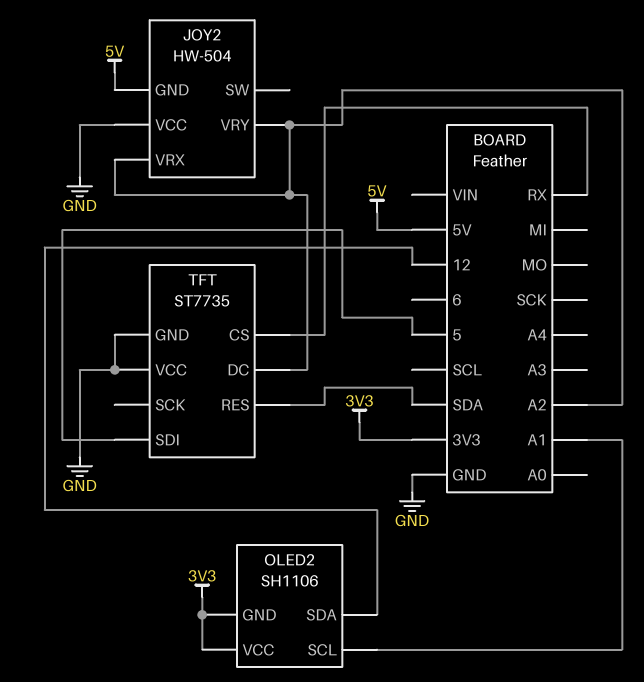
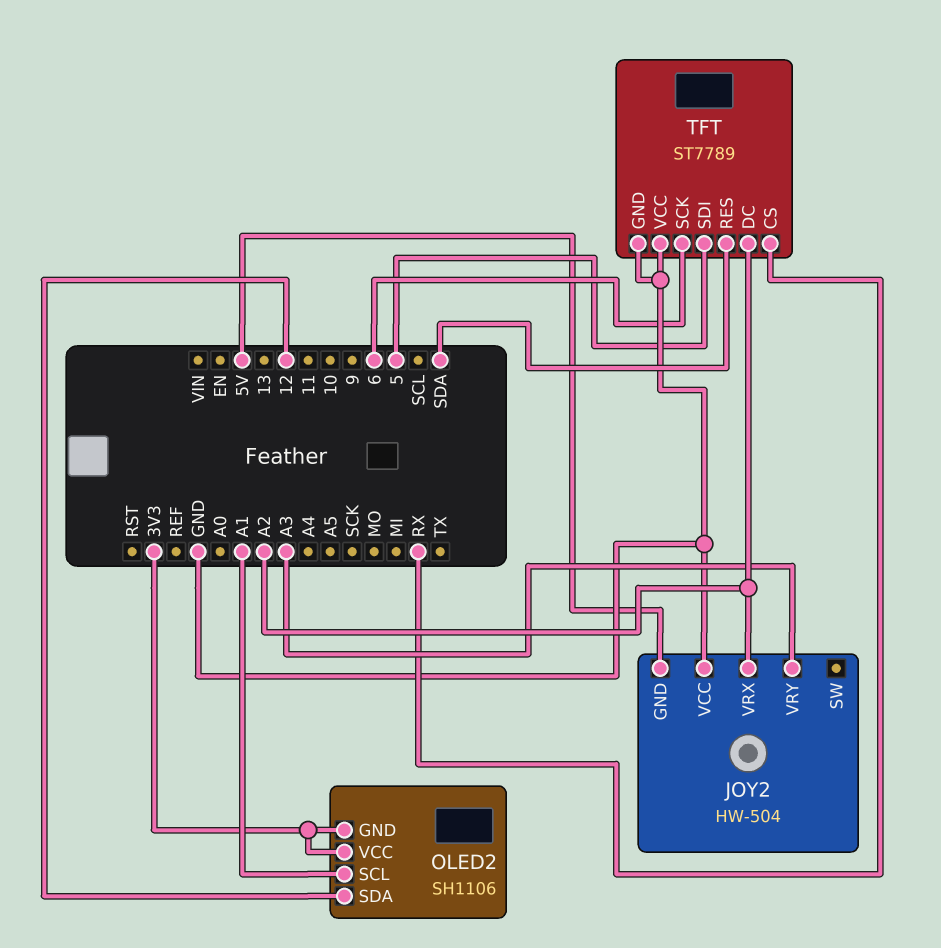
JOY2 pin VRY: A2 -> A3
TFT: ST7735 -> ST7789
TFT pin SCK: none -> 6

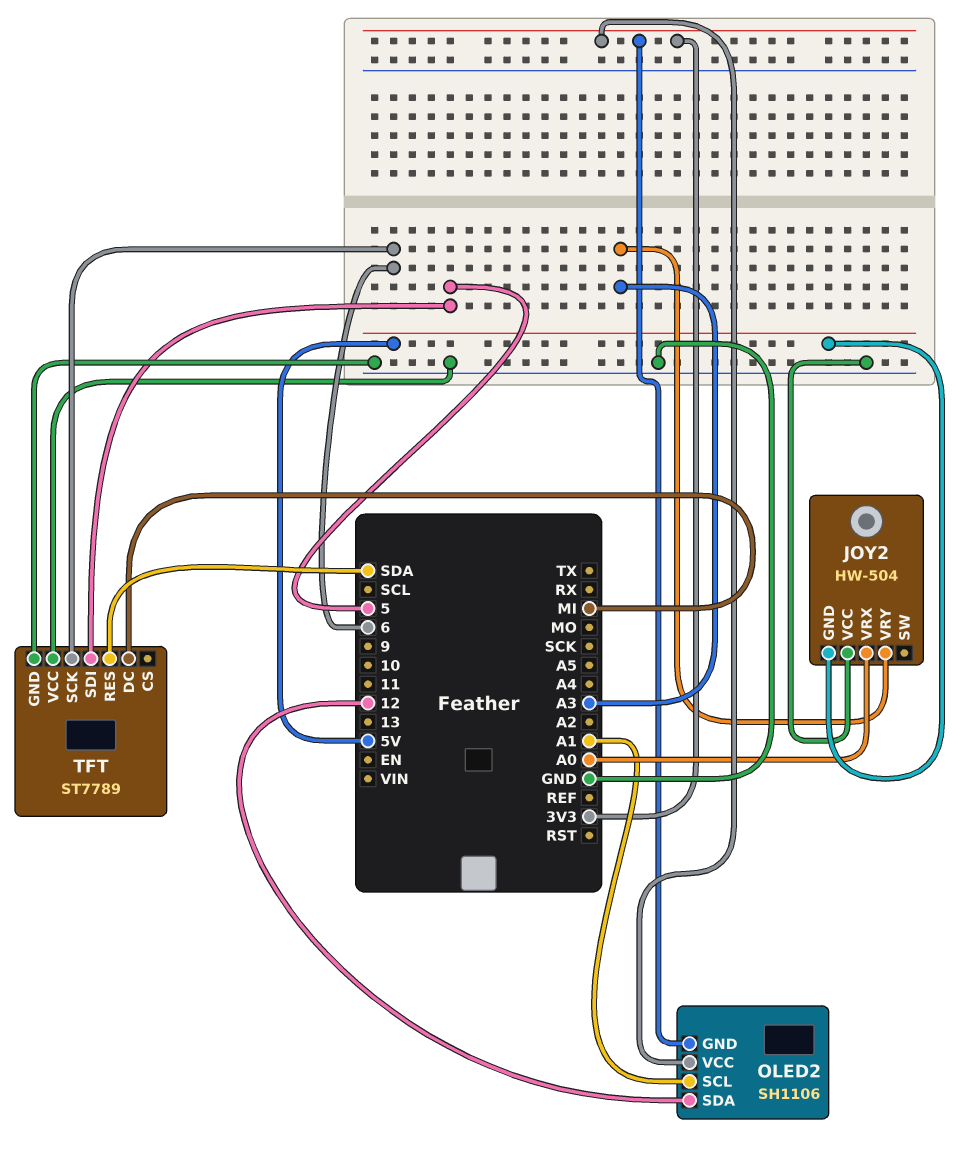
JOY2 pin VRX: A2 -> A0
TFT pin CS: RX -> none
TFT pin DC: A2 -> MI

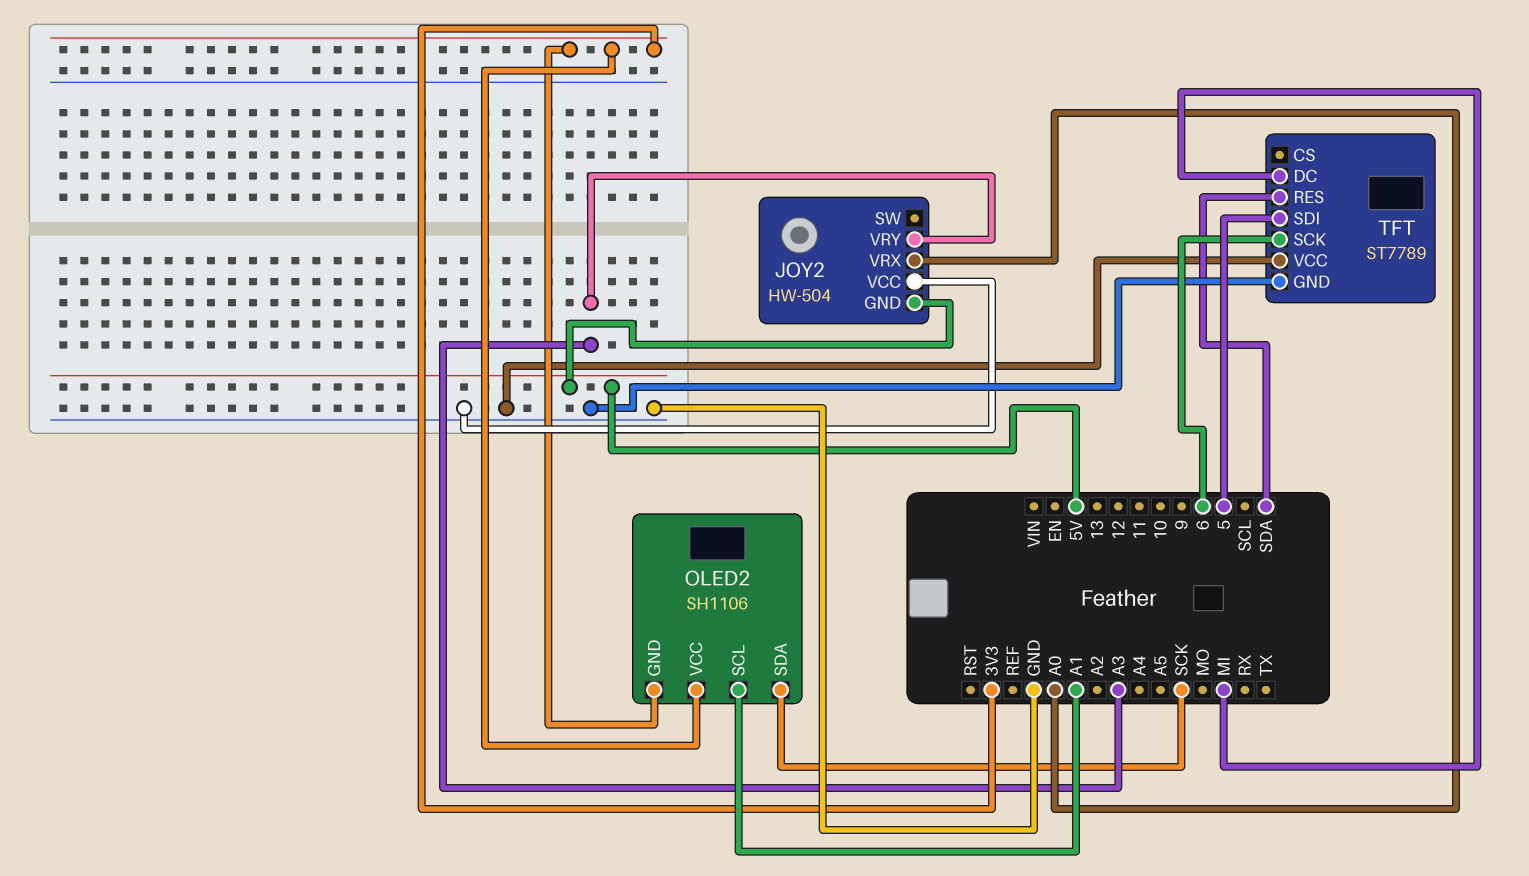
OLED2 pin SDA: 12 -> SCK

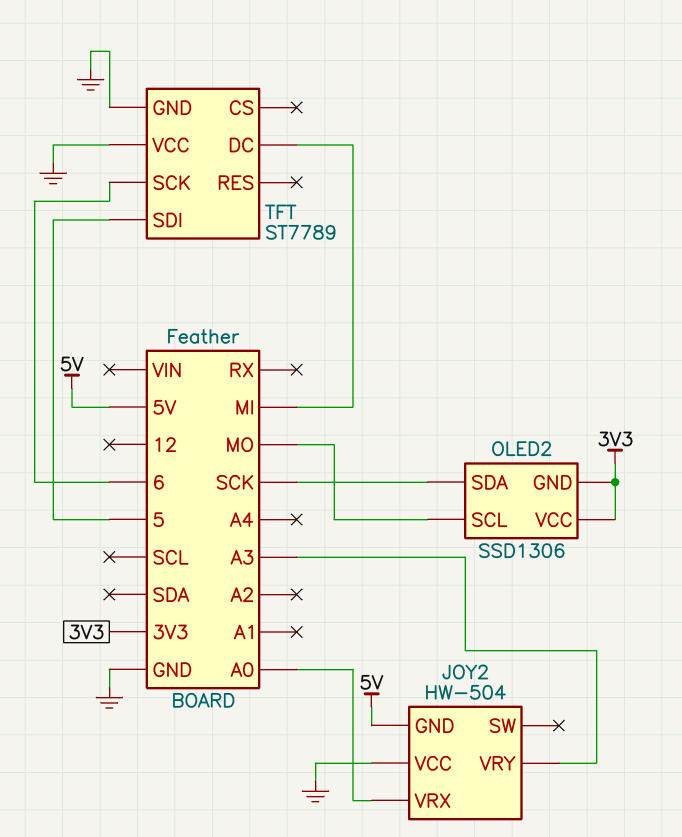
OLED2: SH1106 -> SSD1306
OLED2 pin SCL: A1 -> MO
TFT pin RES: SDA -> none

